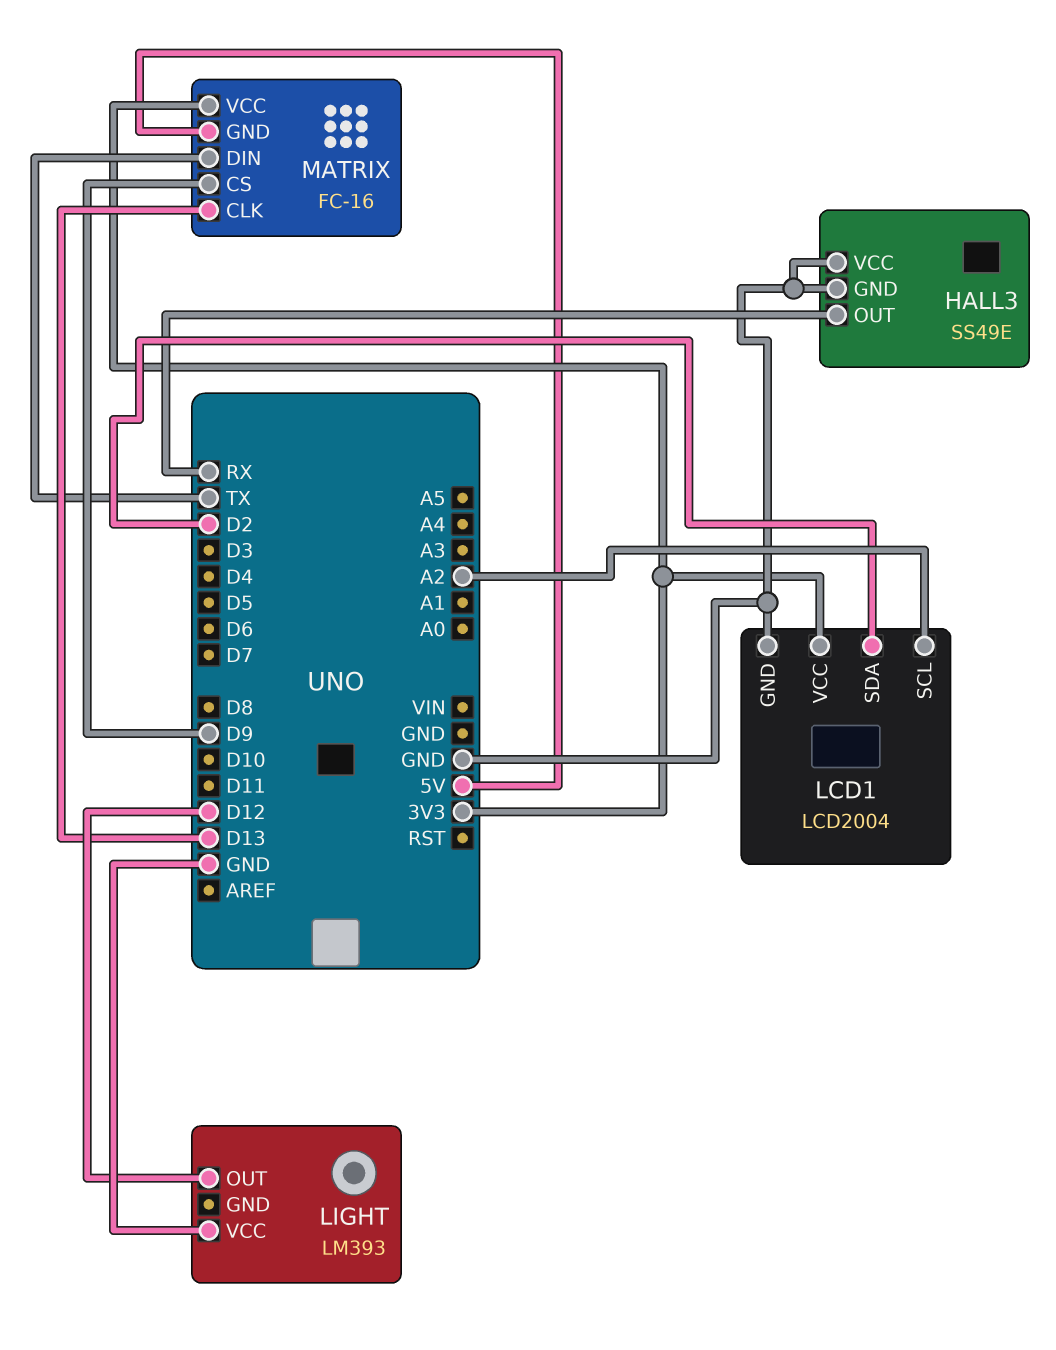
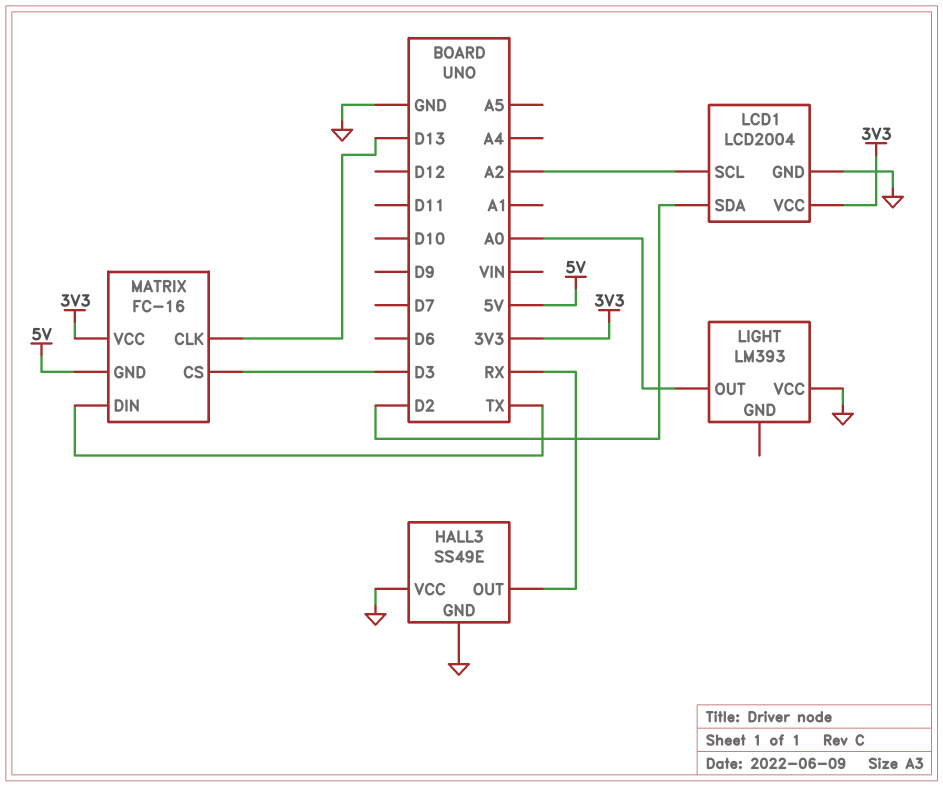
LIGHT pin OUT: D12 -> A0
MATRIX pin CS: D9 -> D3

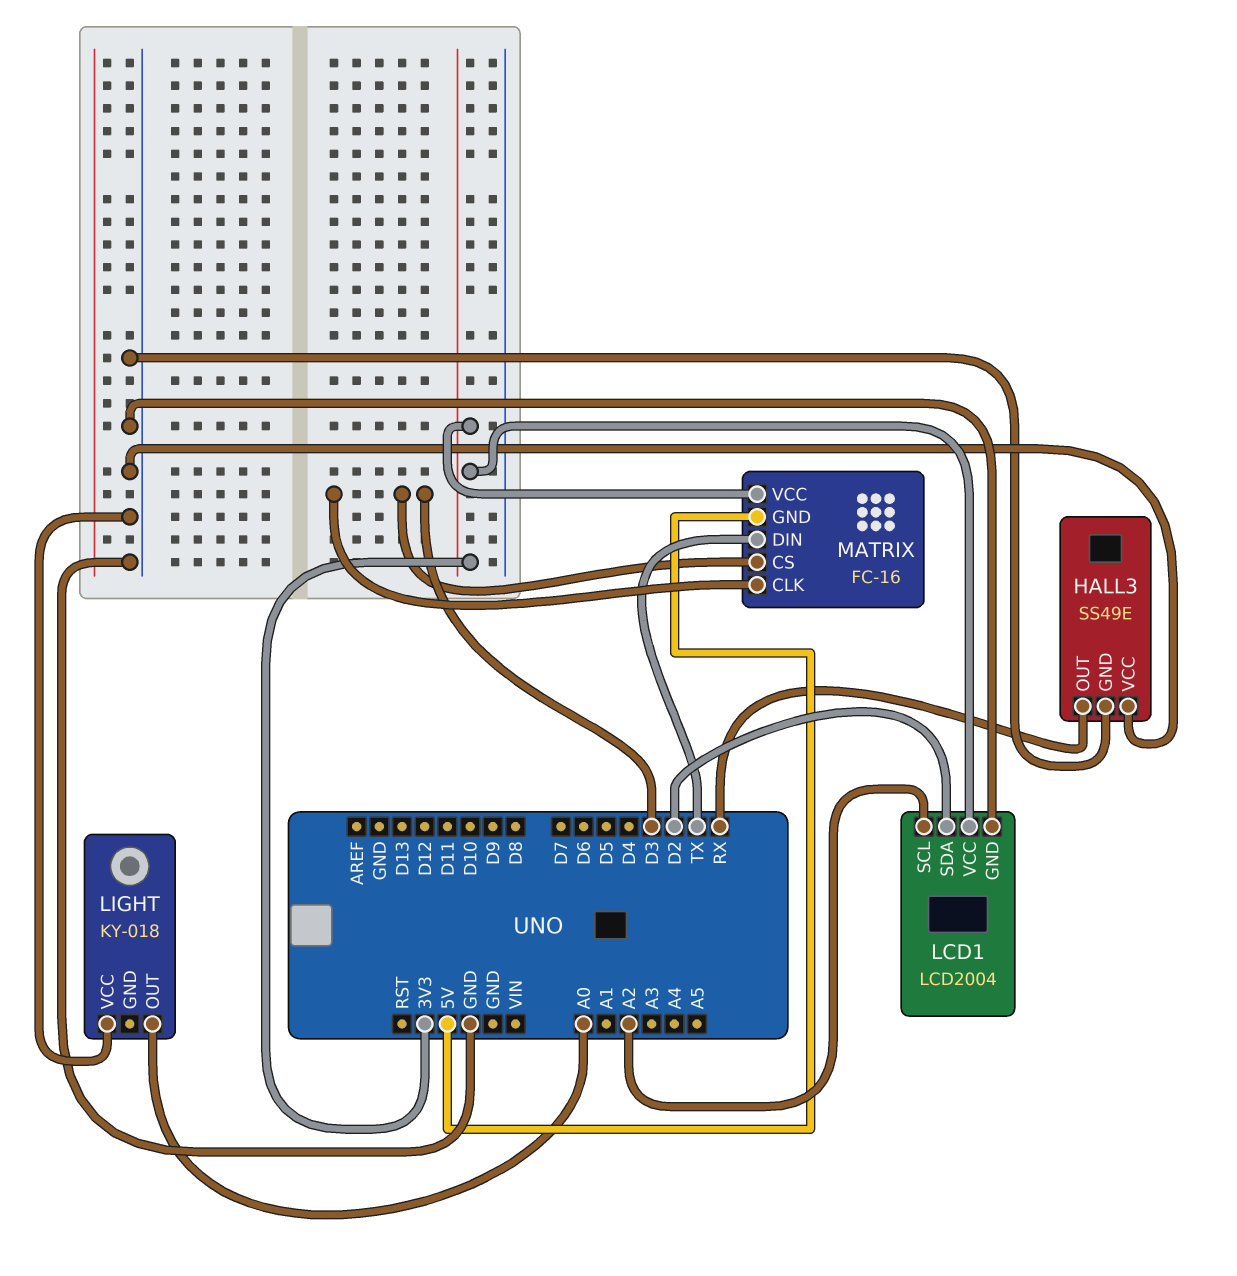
LIGHT: LM393 -> KY-018
MATRIX pin CLK: D13 -> D3

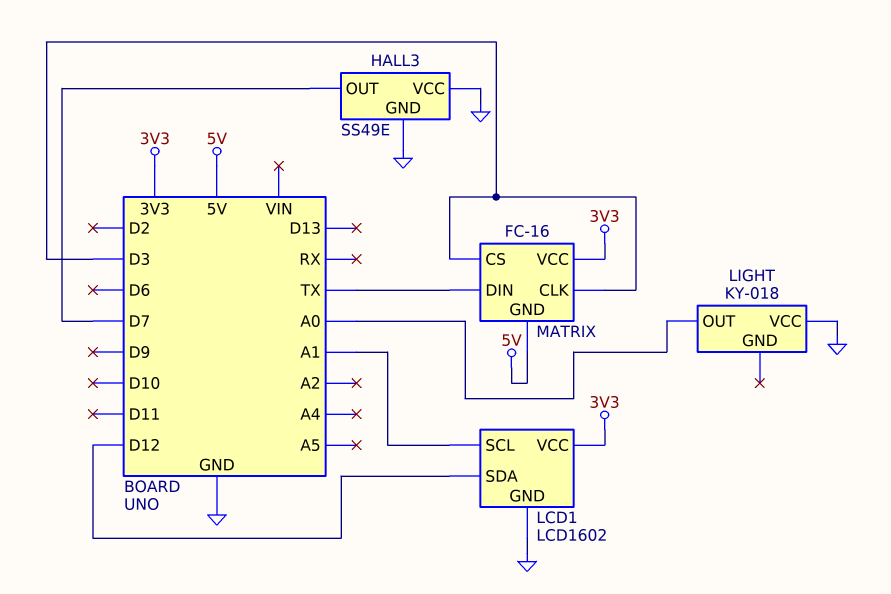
HALL3 pin OUT: RX -> D7
LCD1: LCD2004 -> LCD1602
LCD1 pin SCL: A2 -> A1
LCD1 pin SDA: D2 -> D12

